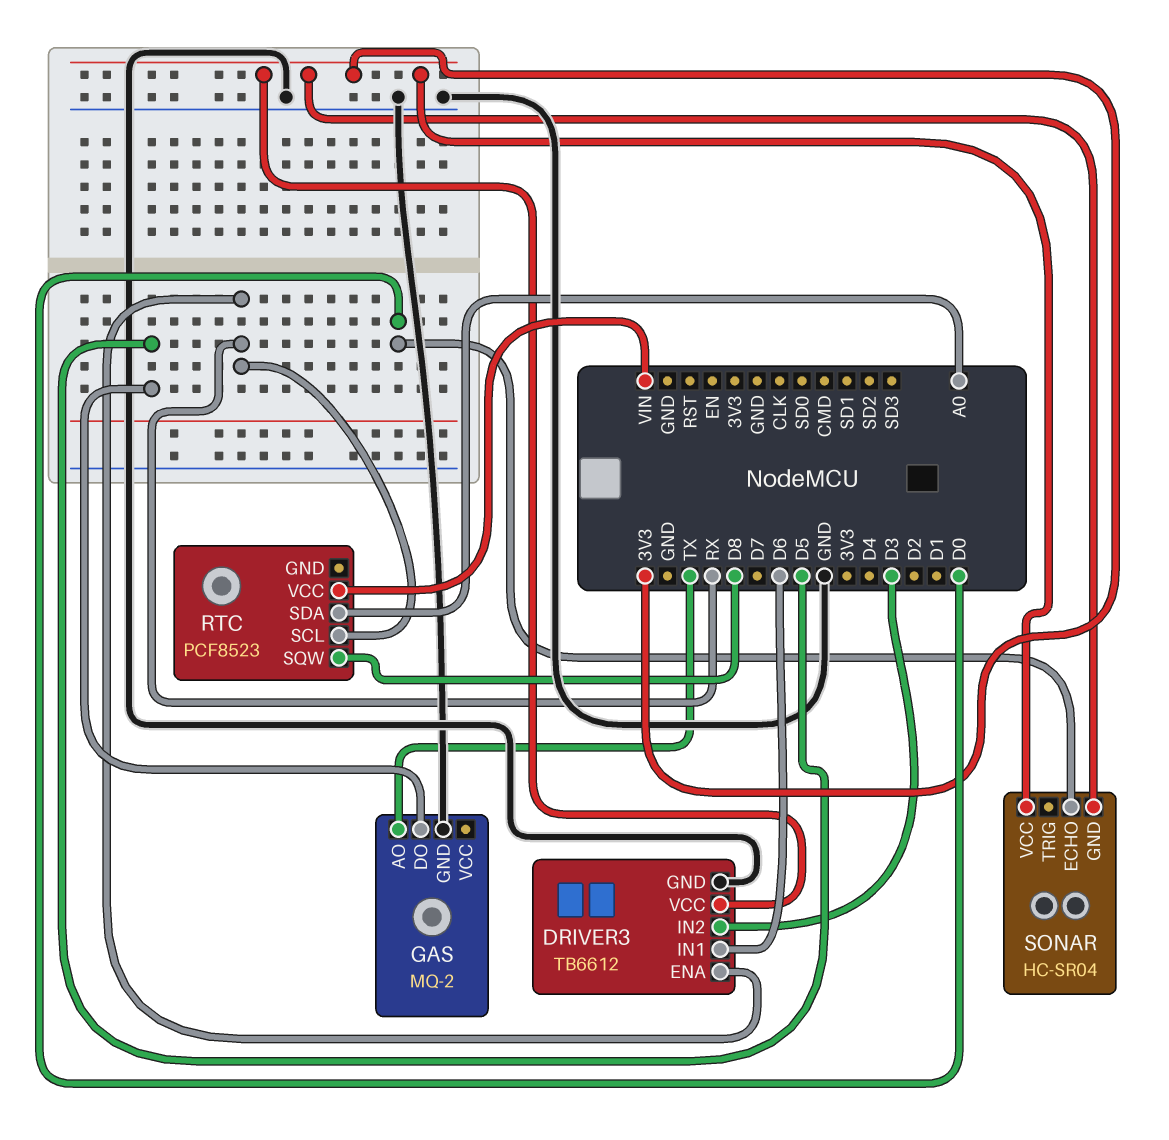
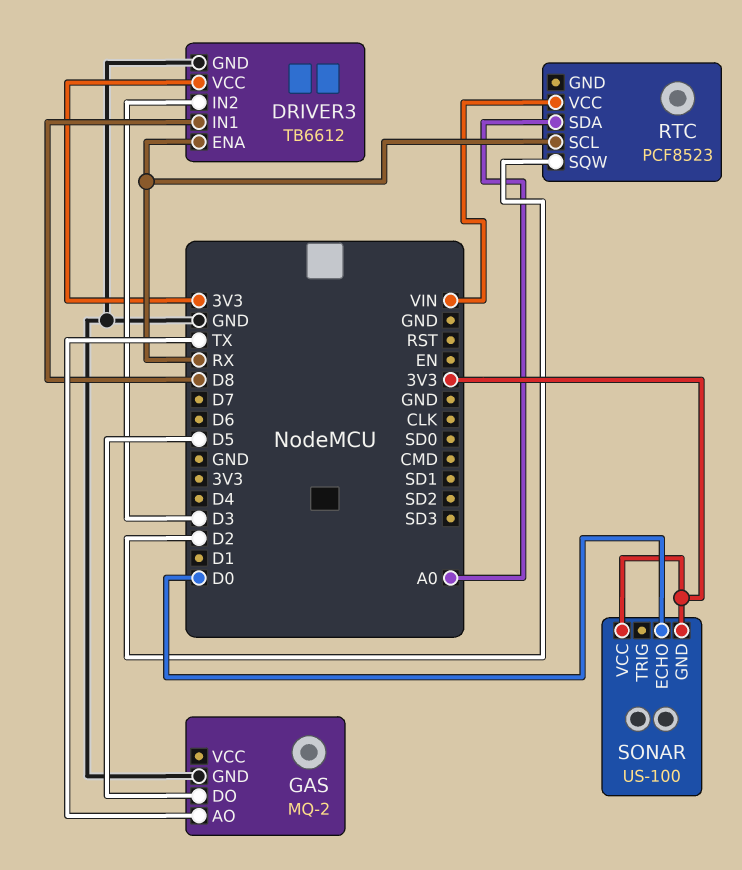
DRIVER3 pin IN1: D6 -> D8
RTC pin SQW: D8 -> D2
SONAR: HC-SR04 -> US-100

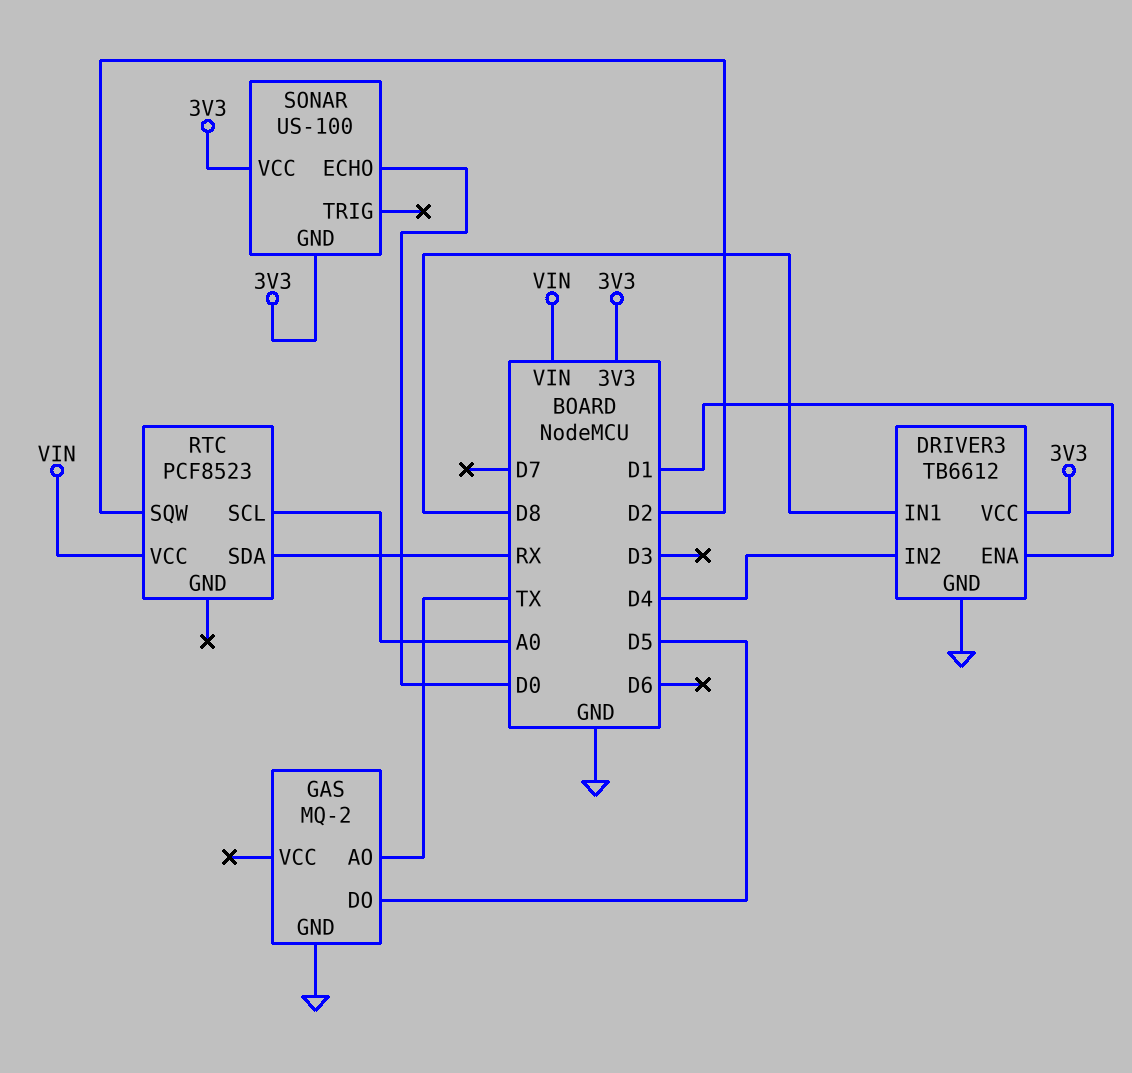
DRIVER3 pin ENA: RX -> D1
DRIVER3 pin IN2: D3 -> D4
RTC pin SCL: RX -> A0
RTC pin SDA: A0 -> RX

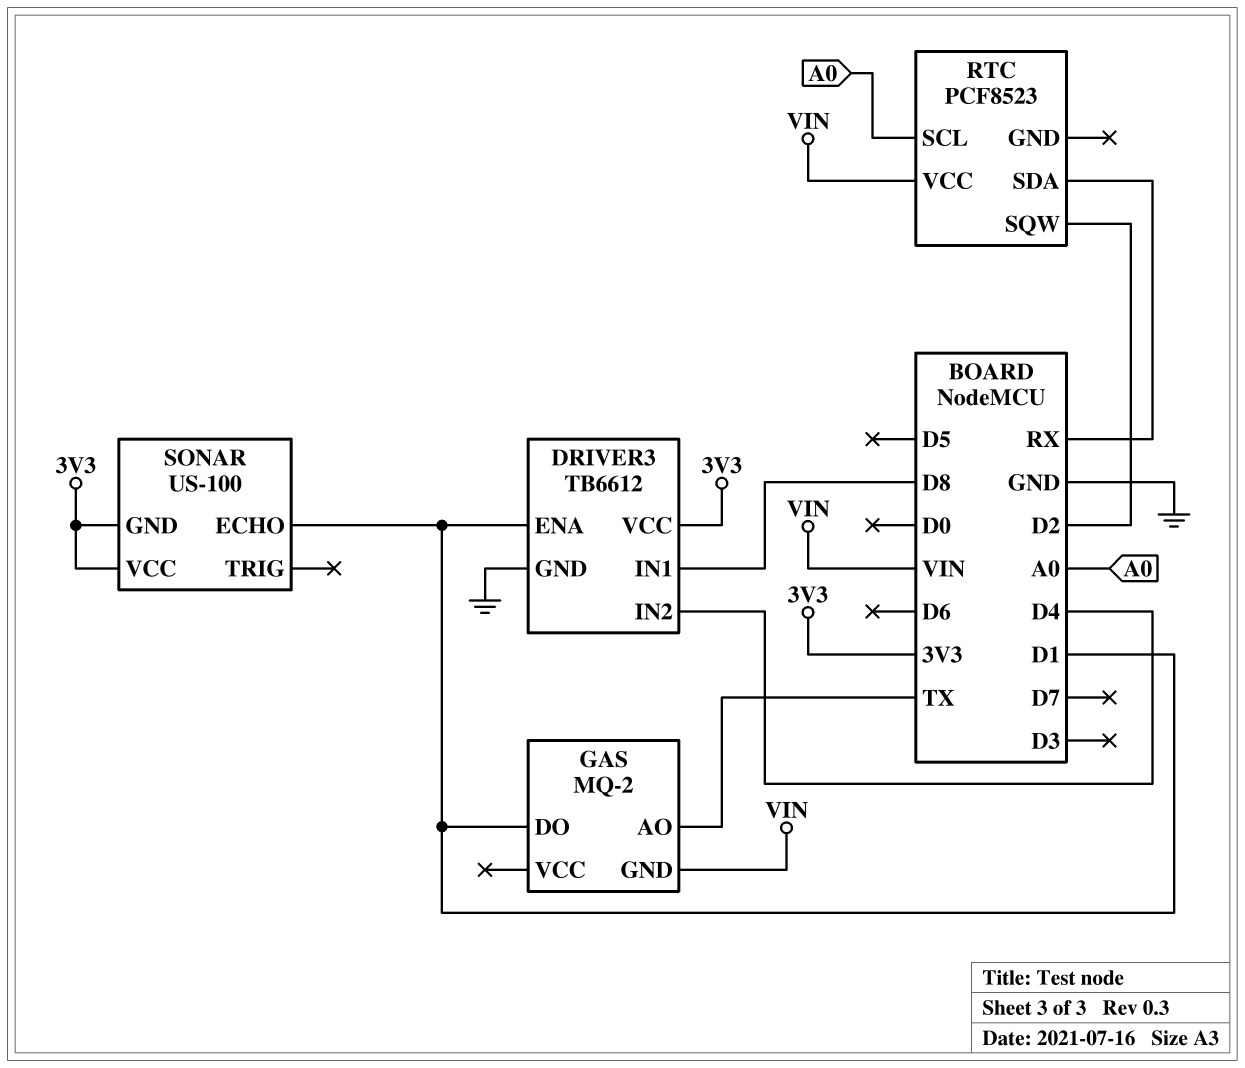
GAS pin DO: D5 -> D1
GAS pin GND: GND -> VIN
SONAR pin ECHO: D0 -> D1

